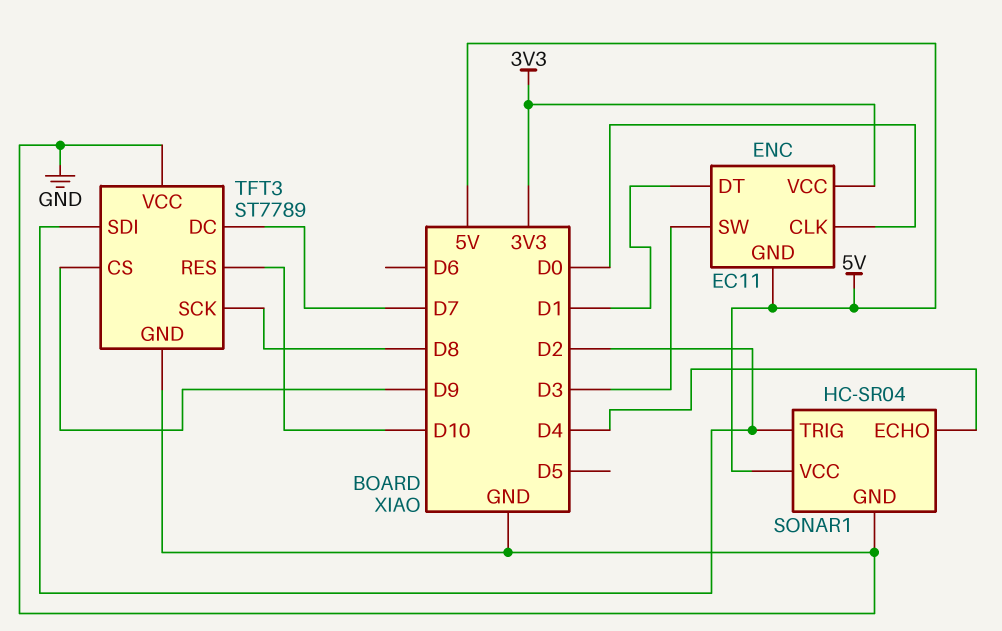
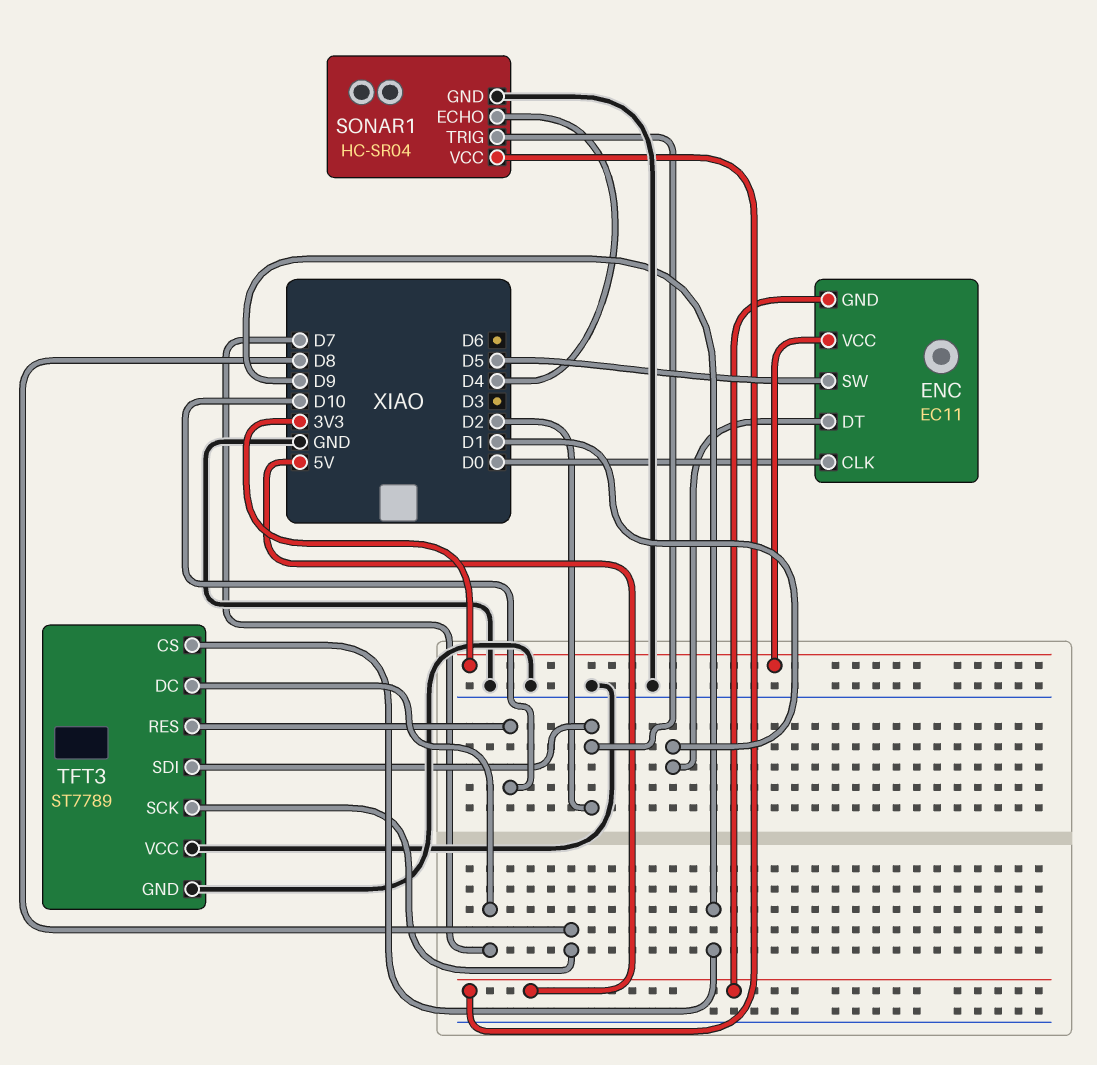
ENC pin SW: D3 -> D5

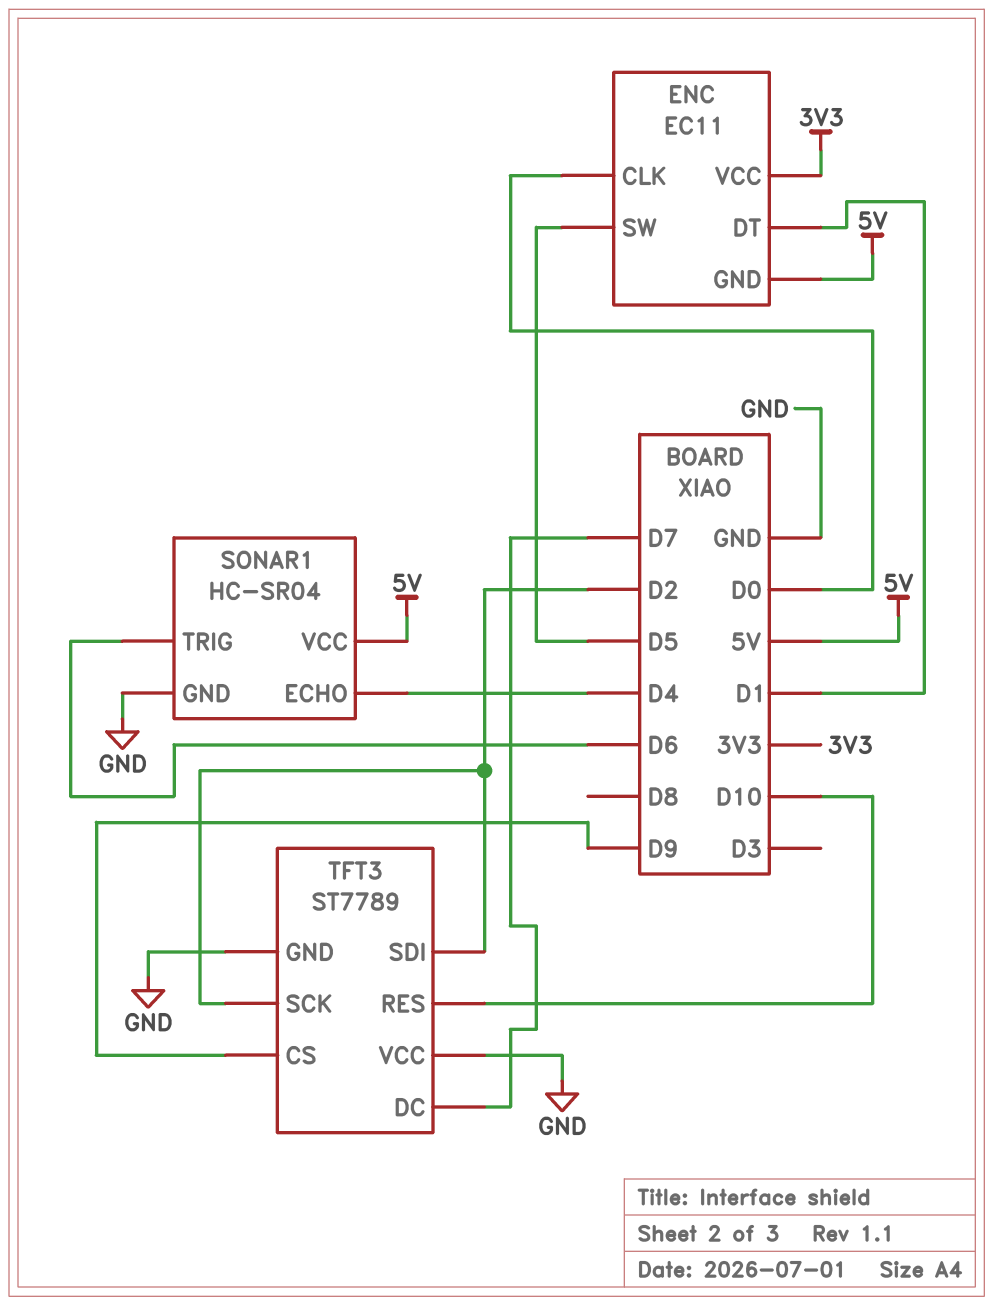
SONAR1 pin TRIG: D2 -> D6
TFT3 pin SCK: D8 -> D2

